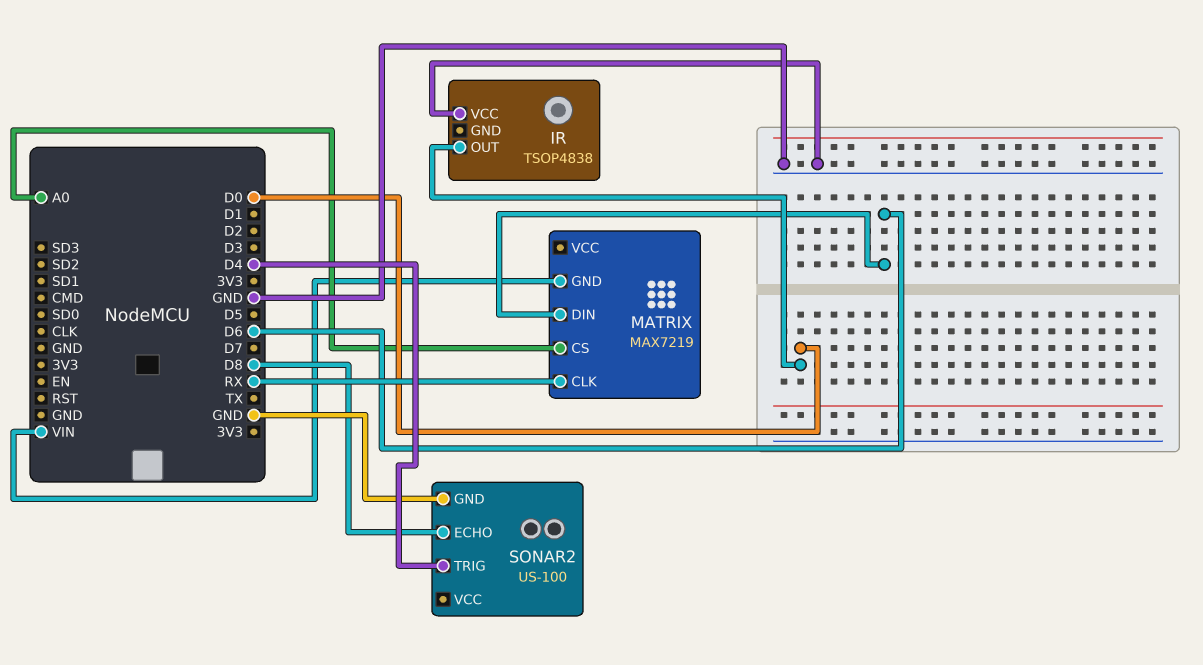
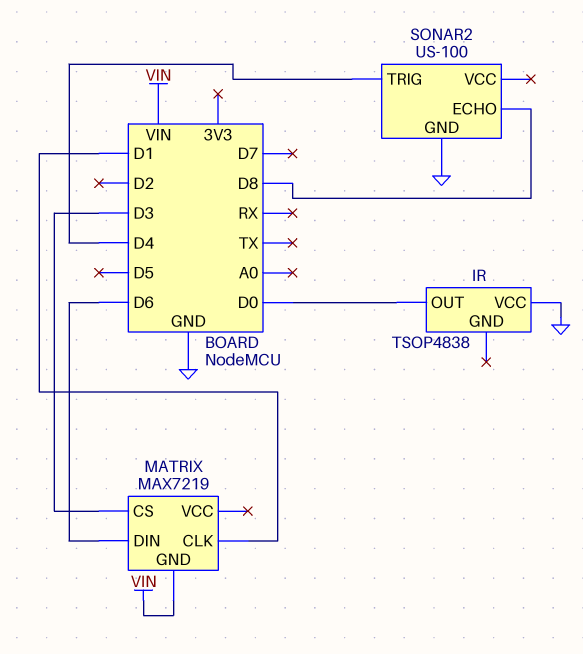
MATRIX pin CLK: RX -> D1
MATRIX pin CS: A0 -> D3

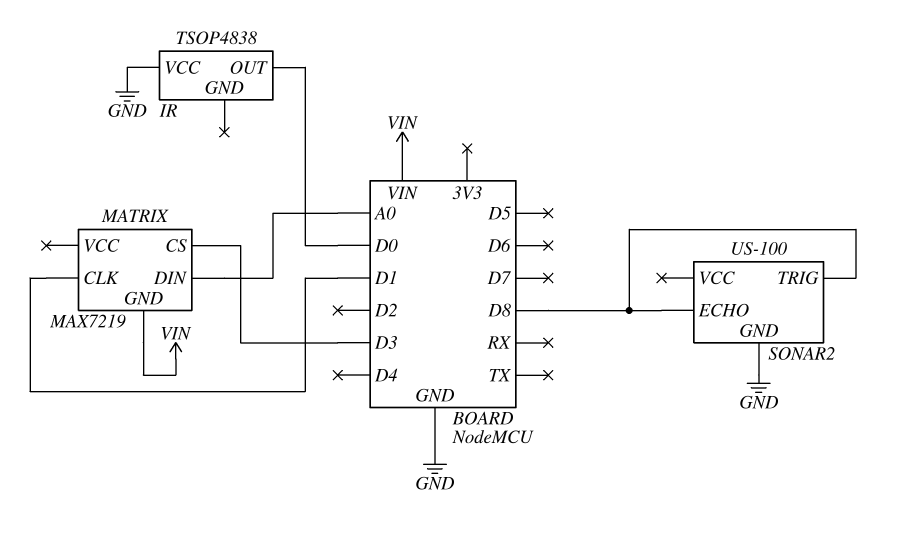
MATRIX pin DIN: D6 -> A0
SONAR2 pin TRIG: D4 -> D8

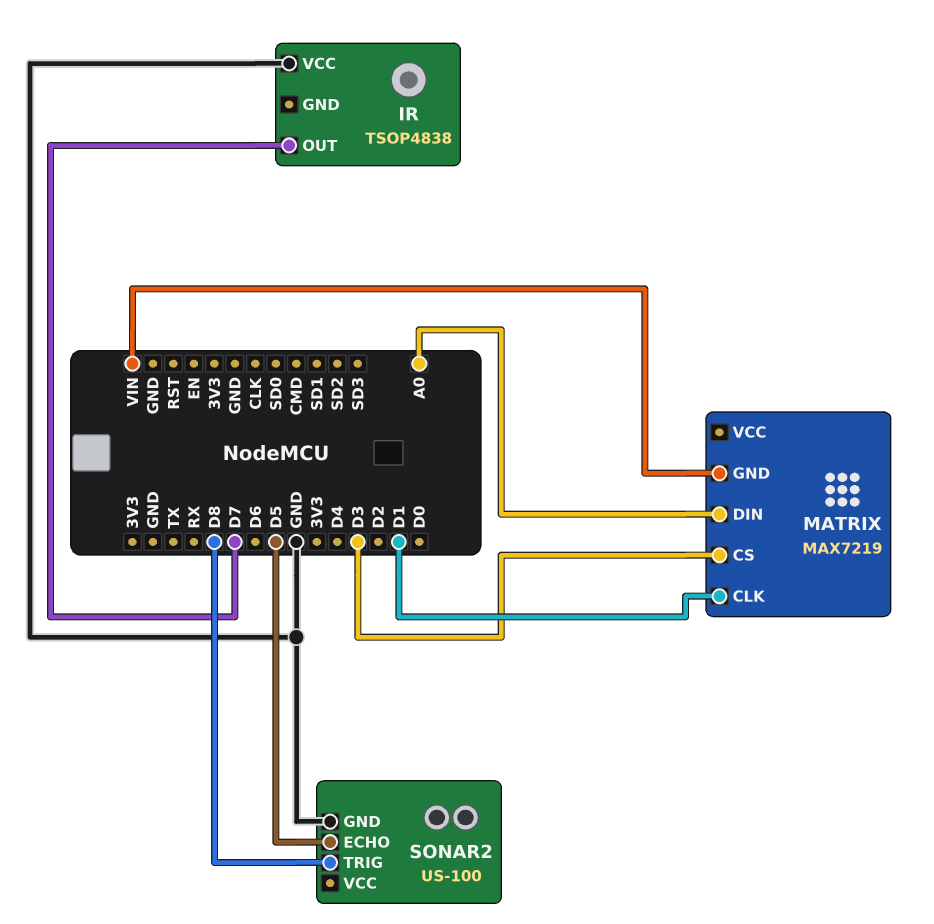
IR pin OUT: D0 -> D7
SONAR2 pin ECHO: D8 -> D5

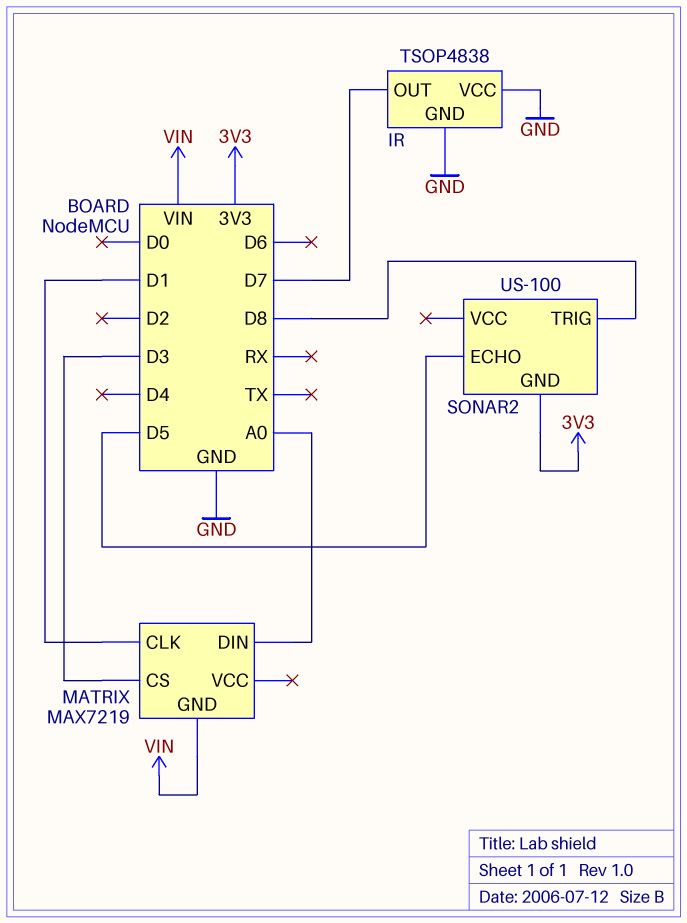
IR pin GND: none -> GND
SONAR2 pin GND: GND -> 3V3

